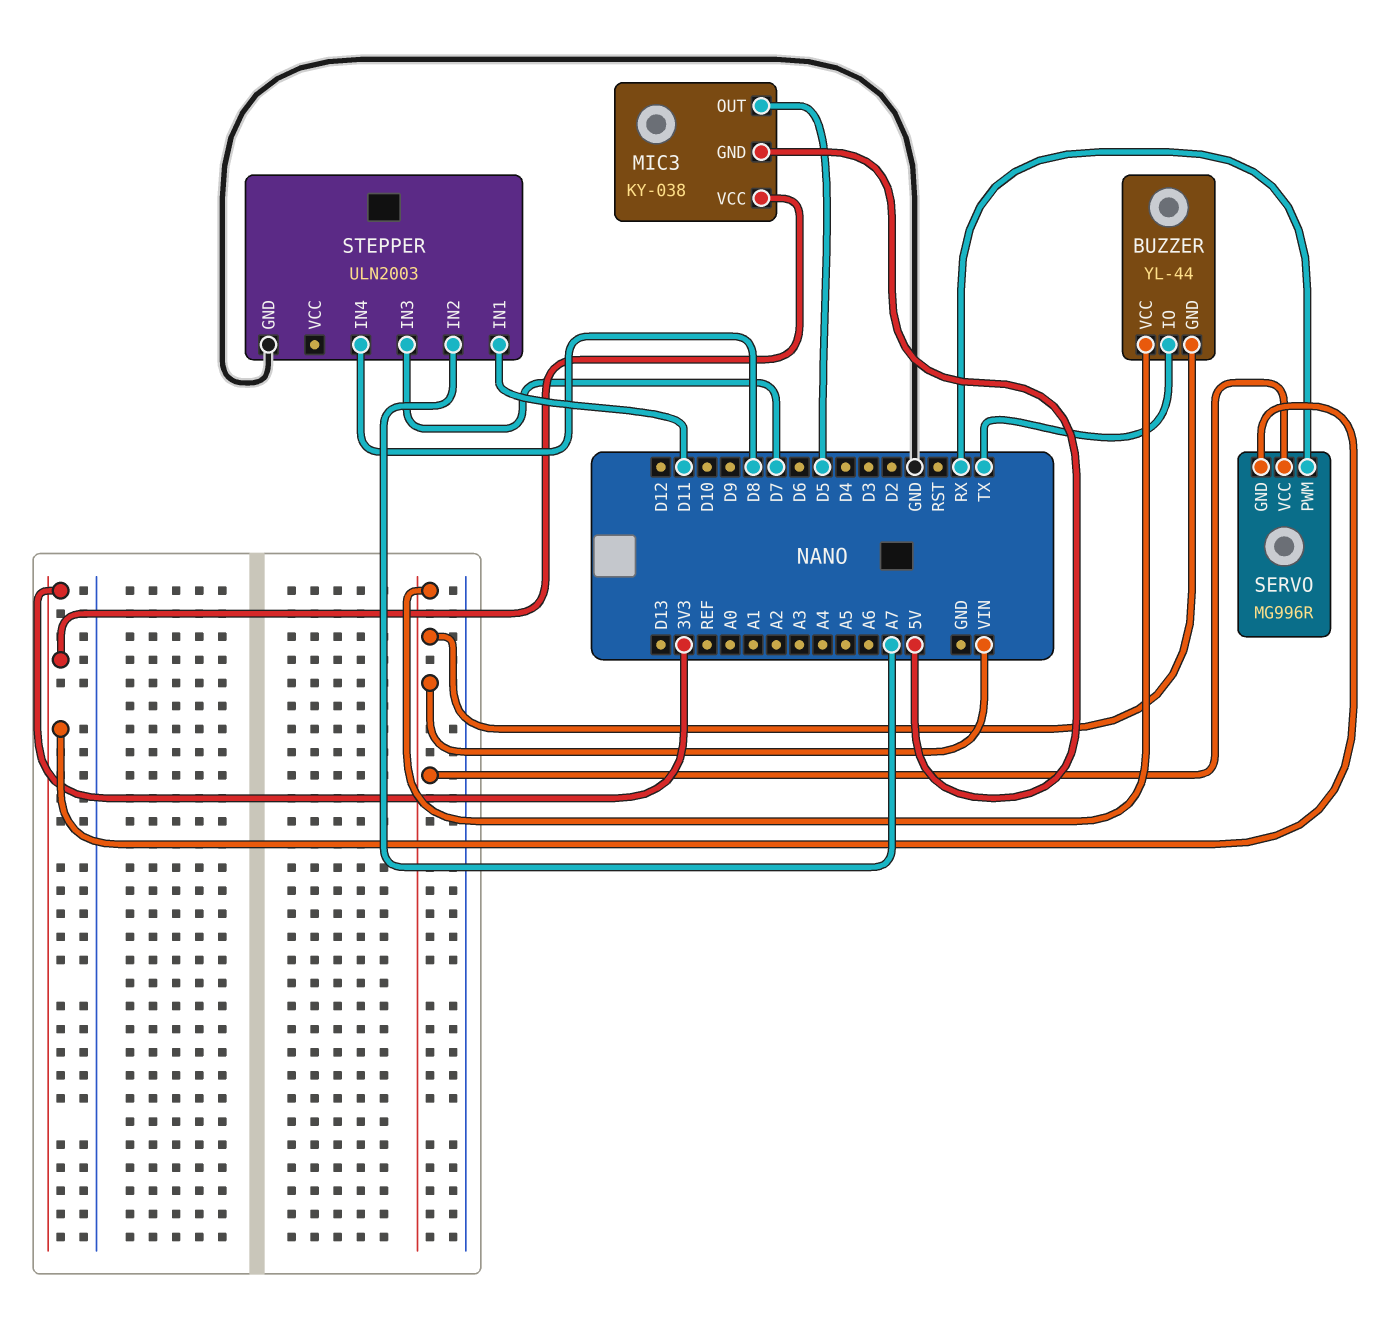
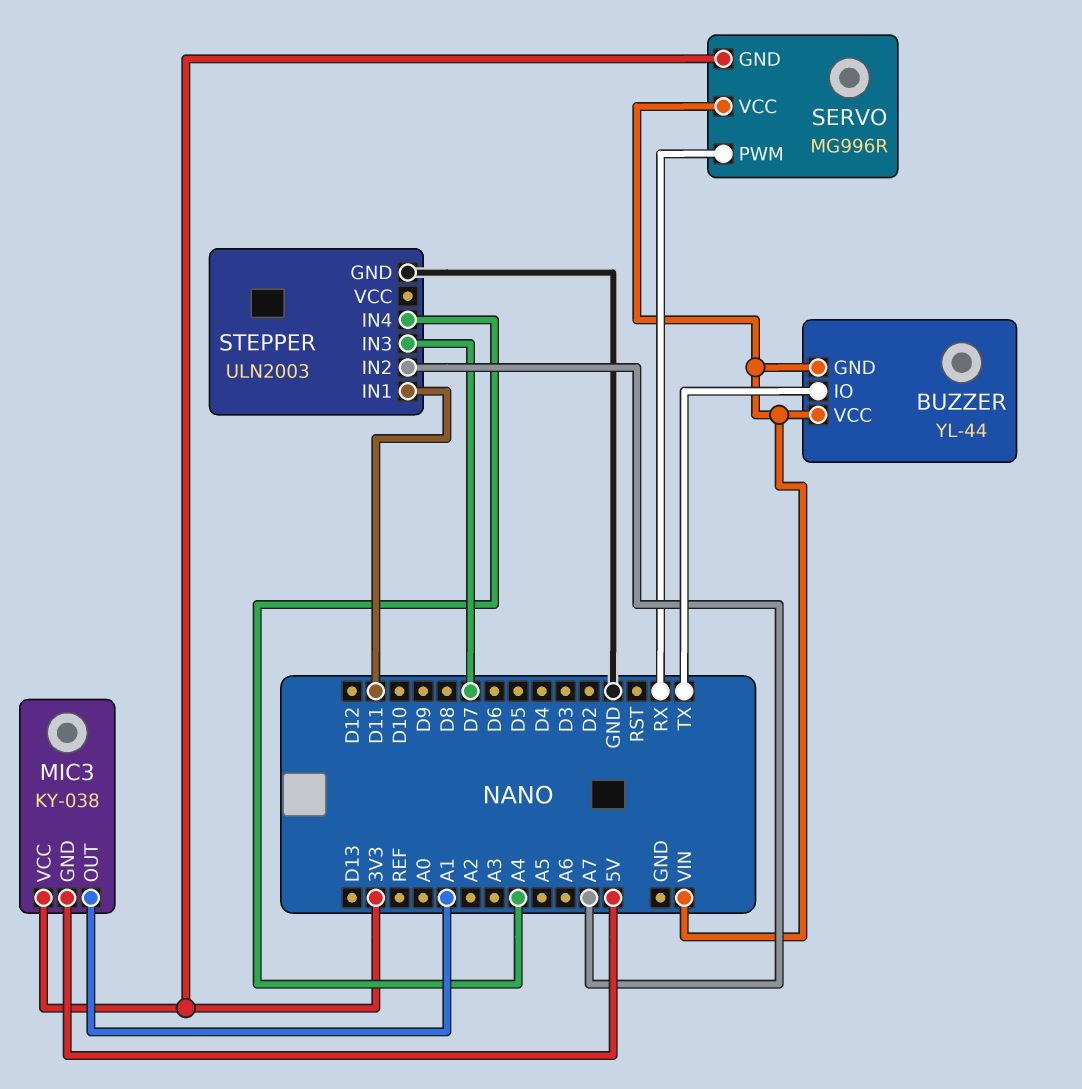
MIC3 pin OUT: D5 -> A1
STEPPER pin IN4: D8 -> A4

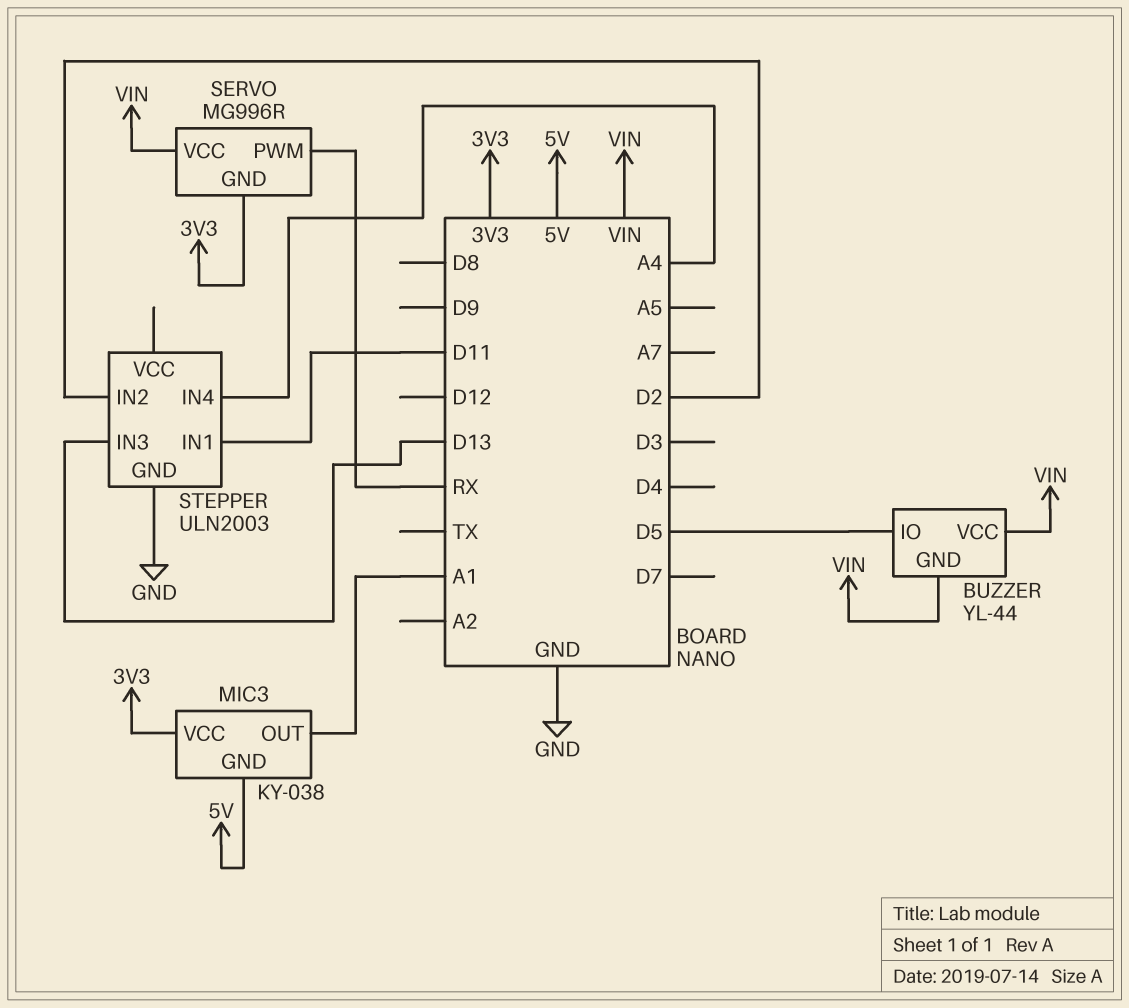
BUZZER pin IO: TX -> D5
STEPPER pin IN2: A7 -> D2
STEPPER pin IN3: D7 -> D13

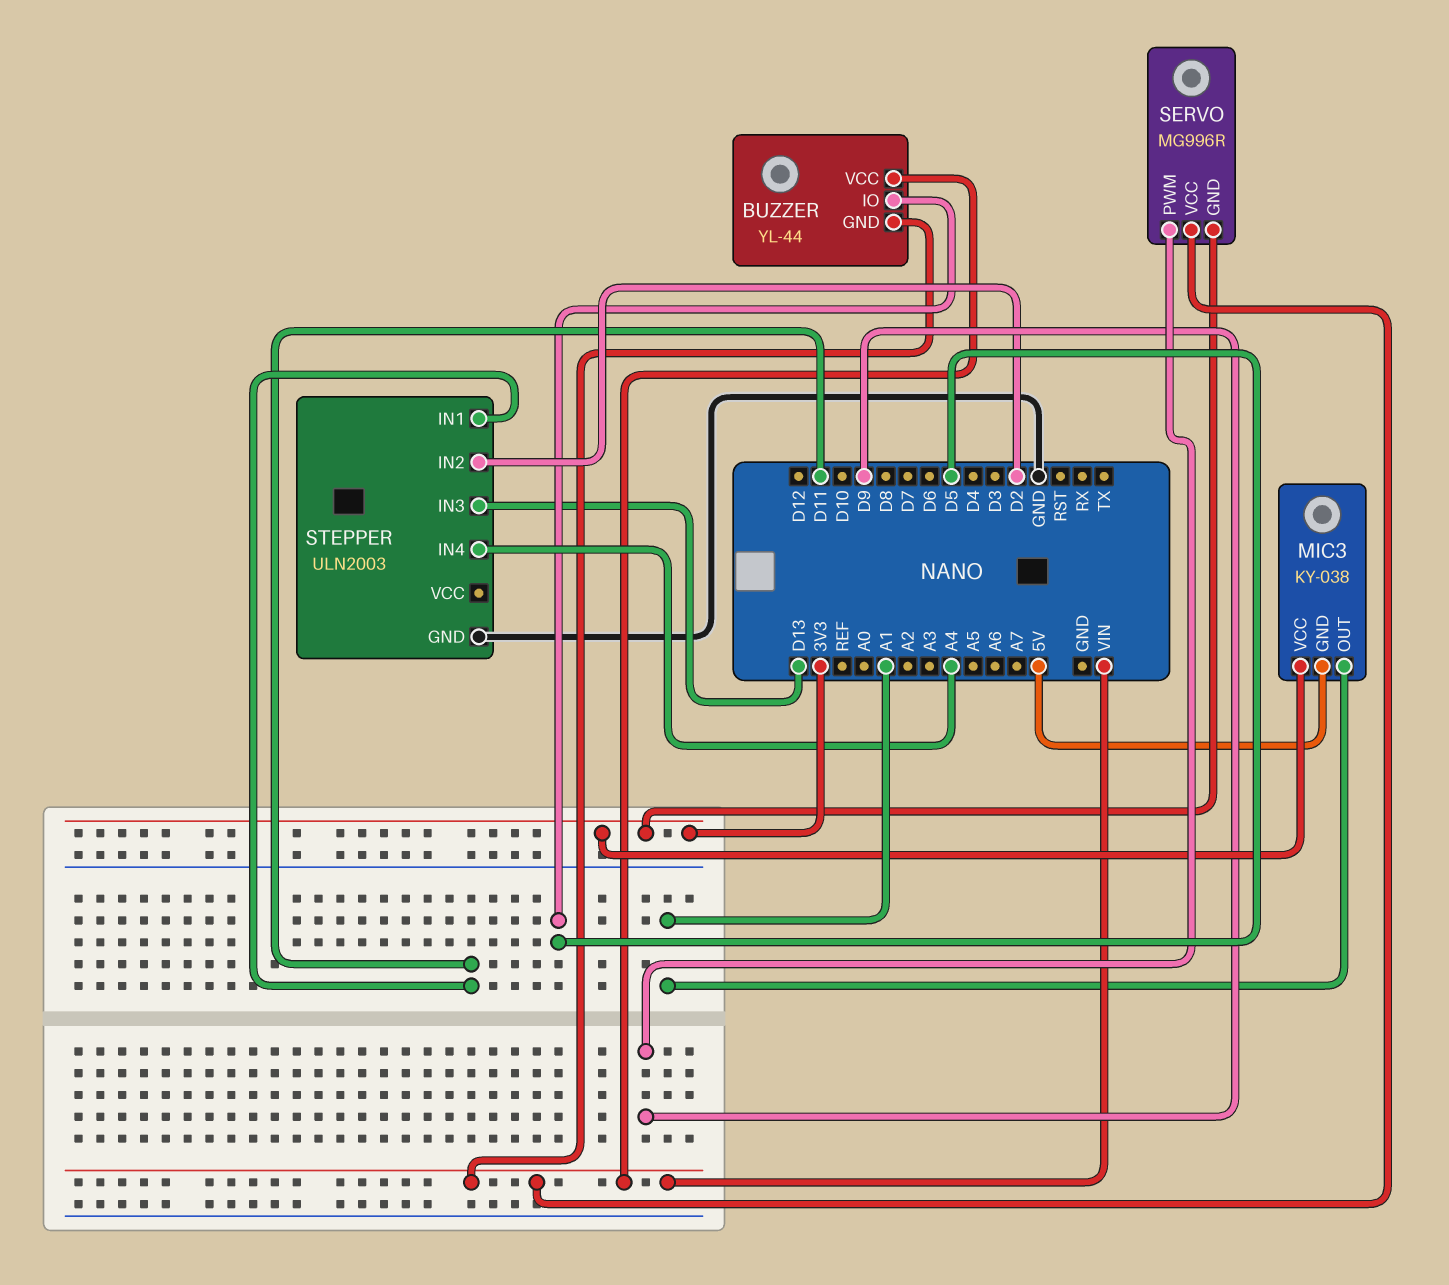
SERVO pin PWM: RX -> D9

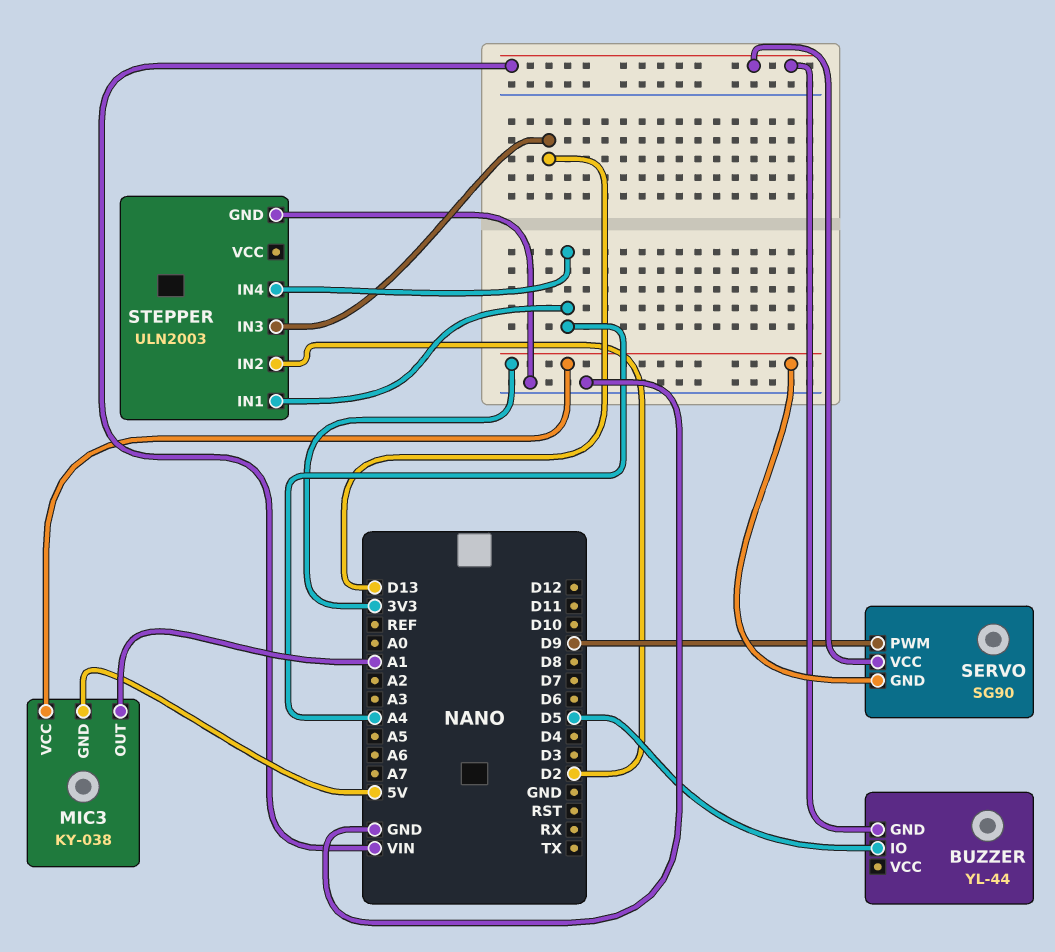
BUZZER pin VCC: VIN -> none
SERVO: MG996R -> SG90
STEPPER pin IN1: D11 -> A4

